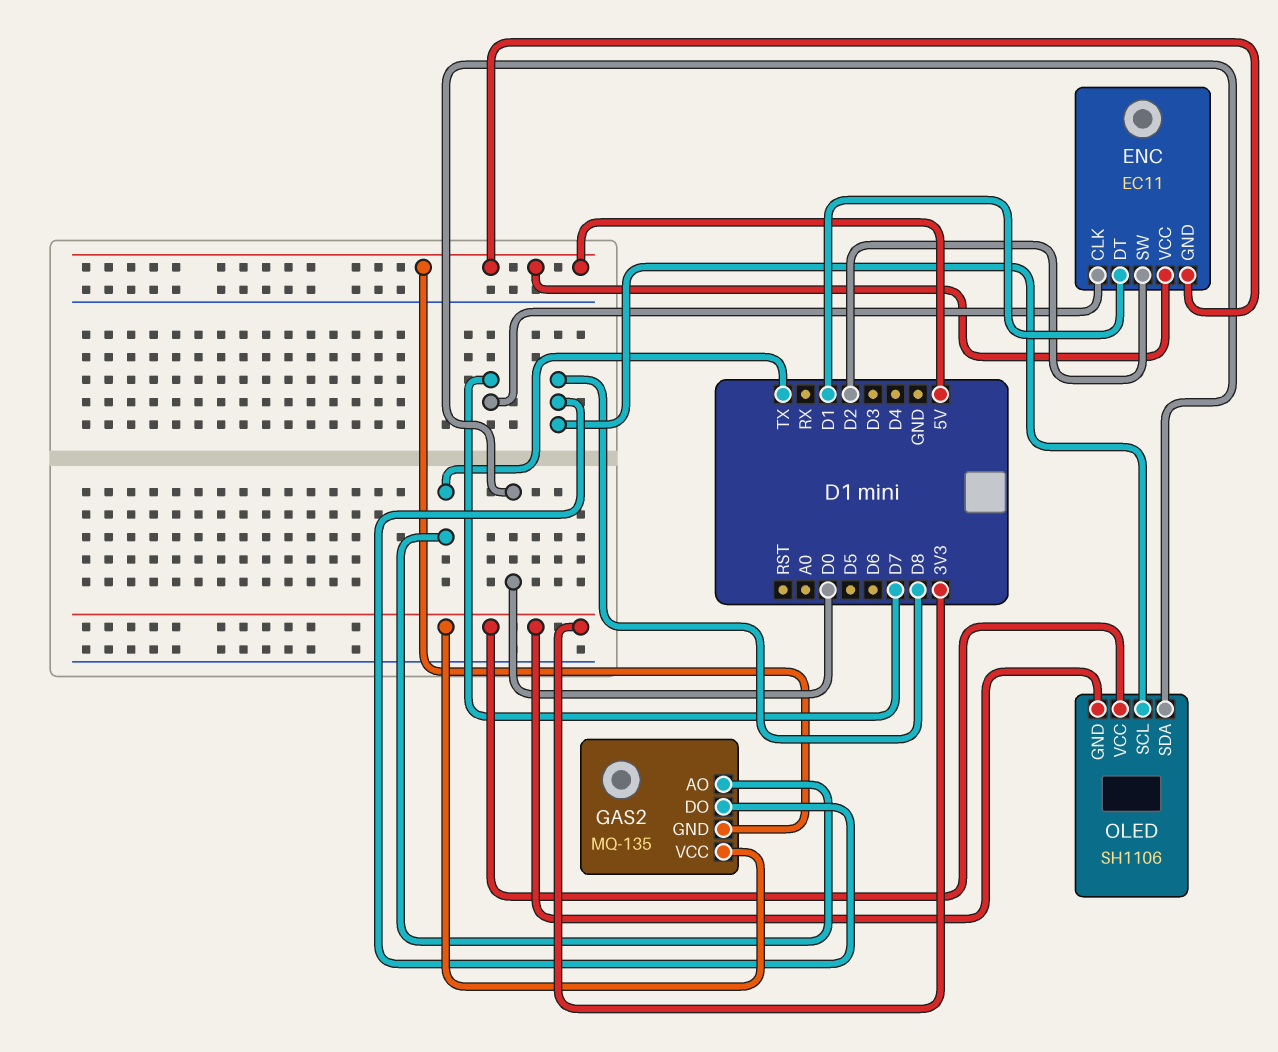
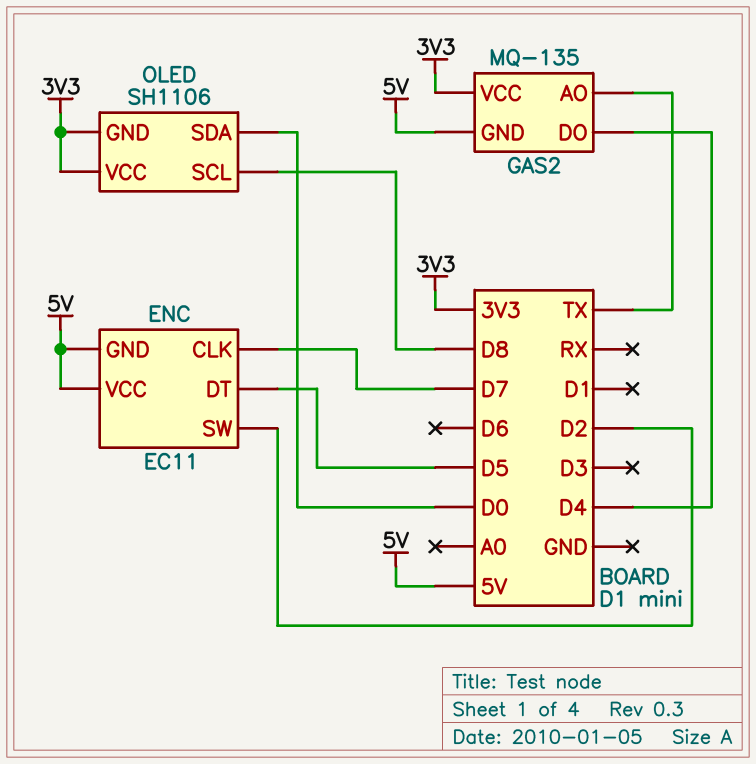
ENC pin DT: D1 -> D5
GAS2 pin DO: D8 -> D4

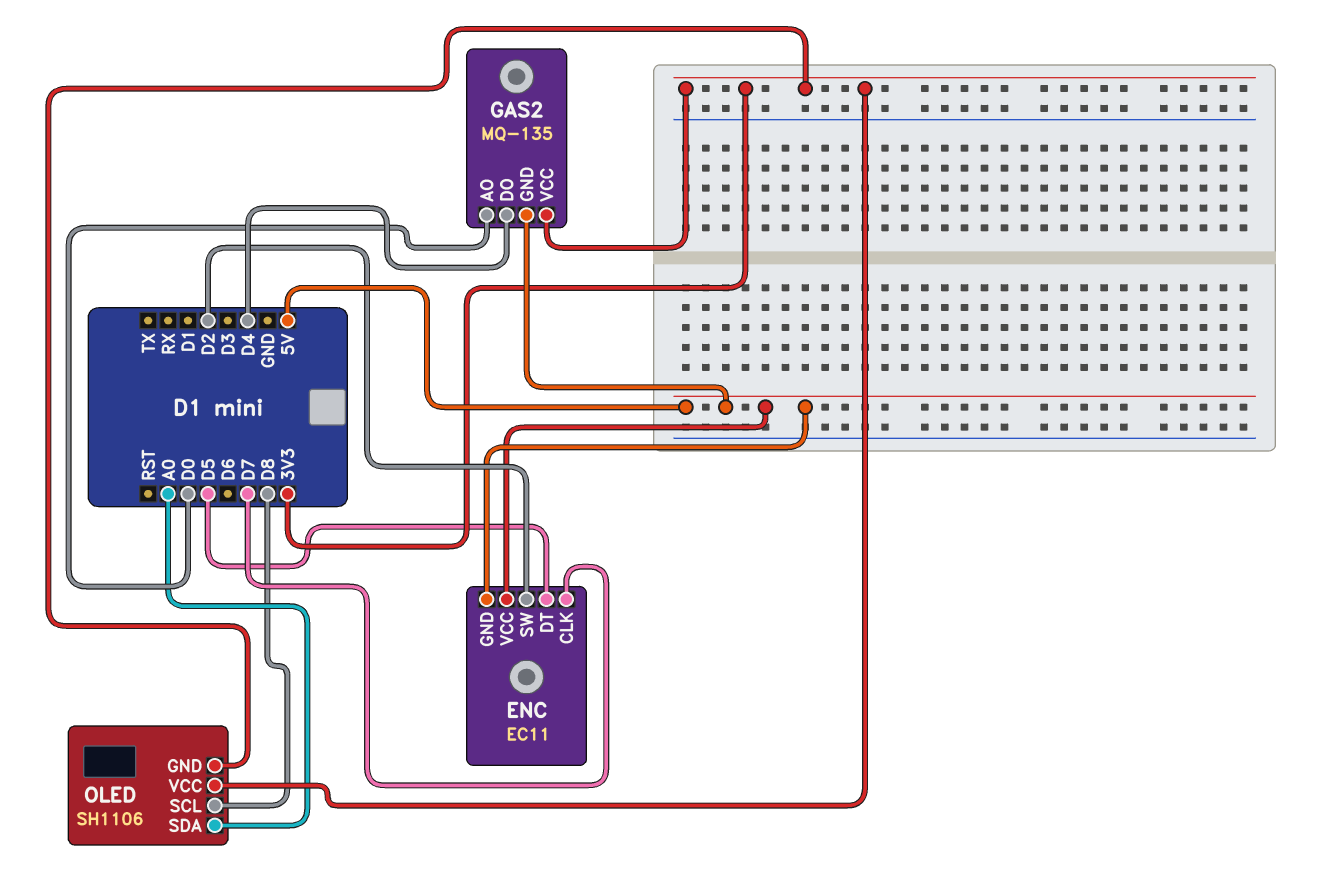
GAS2 pin AO: TX -> D0
OLED pin SDA: D0 -> A0

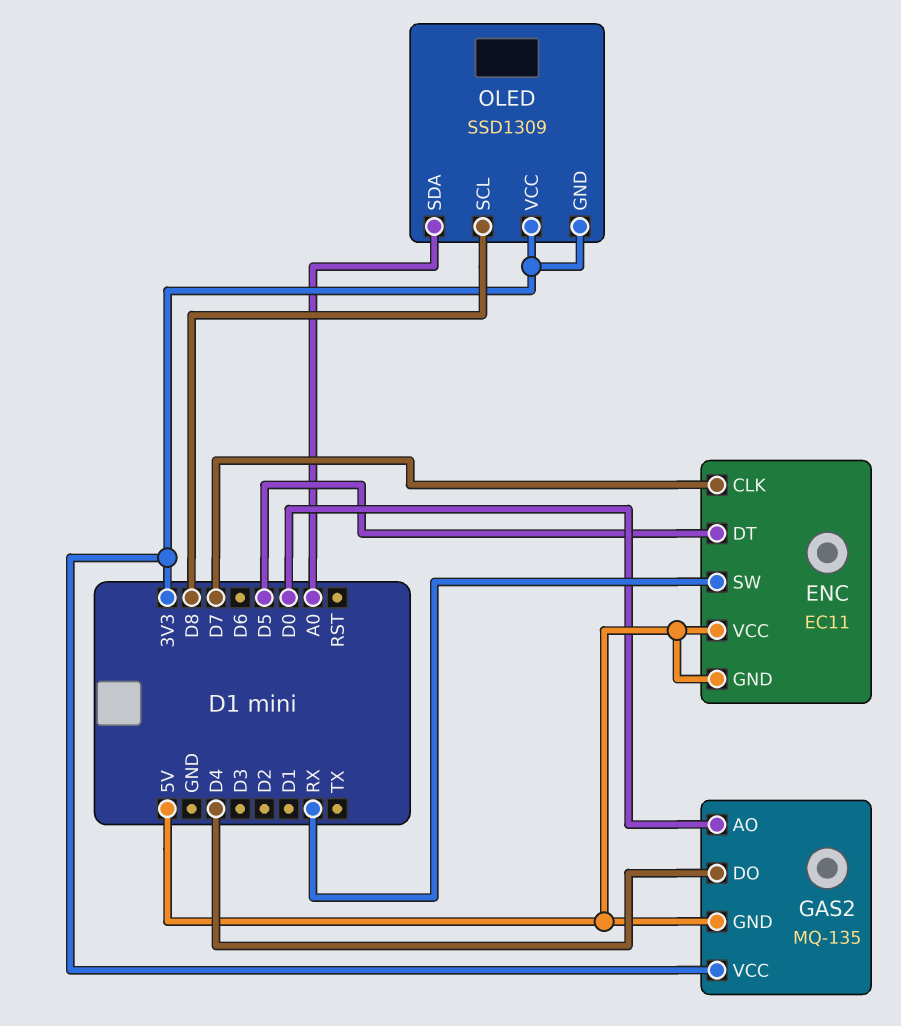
ENC pin SW: D2 -> RX
OLED: SH1106 -> SSD1309

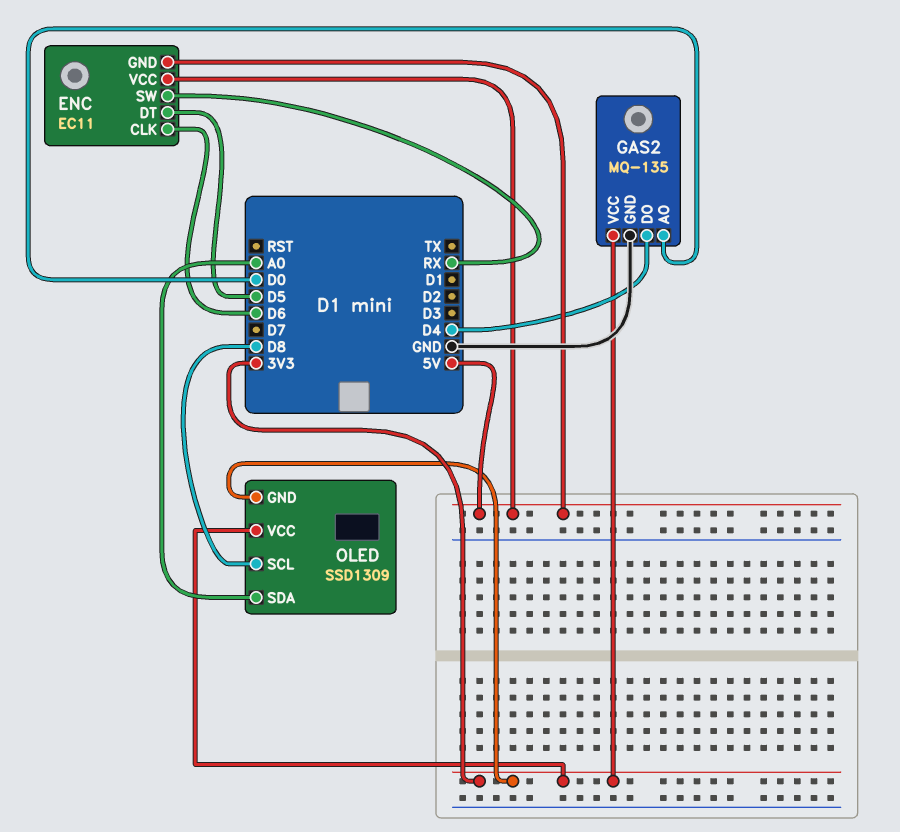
ENC pin CLK: D7 -> D6
GAS2 pin GND: 5V -> GND

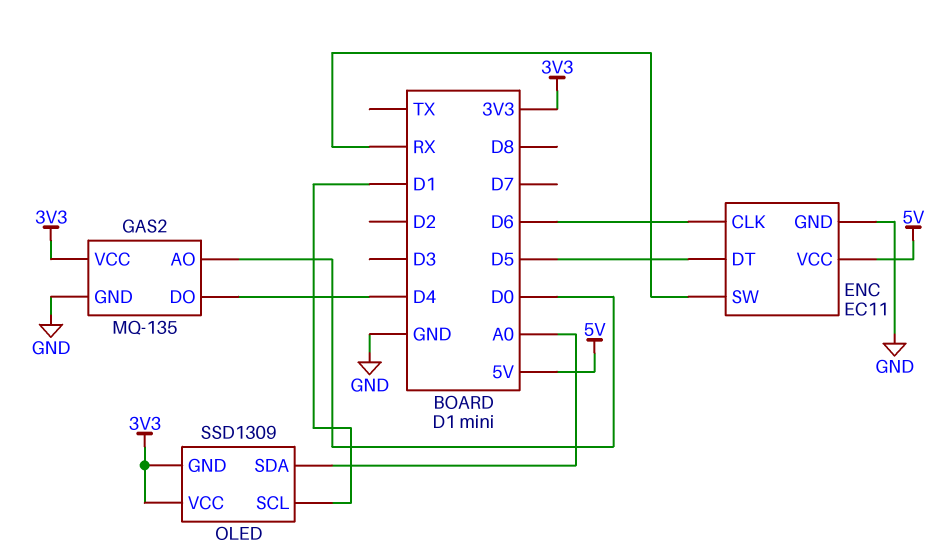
ENC pin GND: 5V -> GND
OLED pin SCL: D8 -> D1

